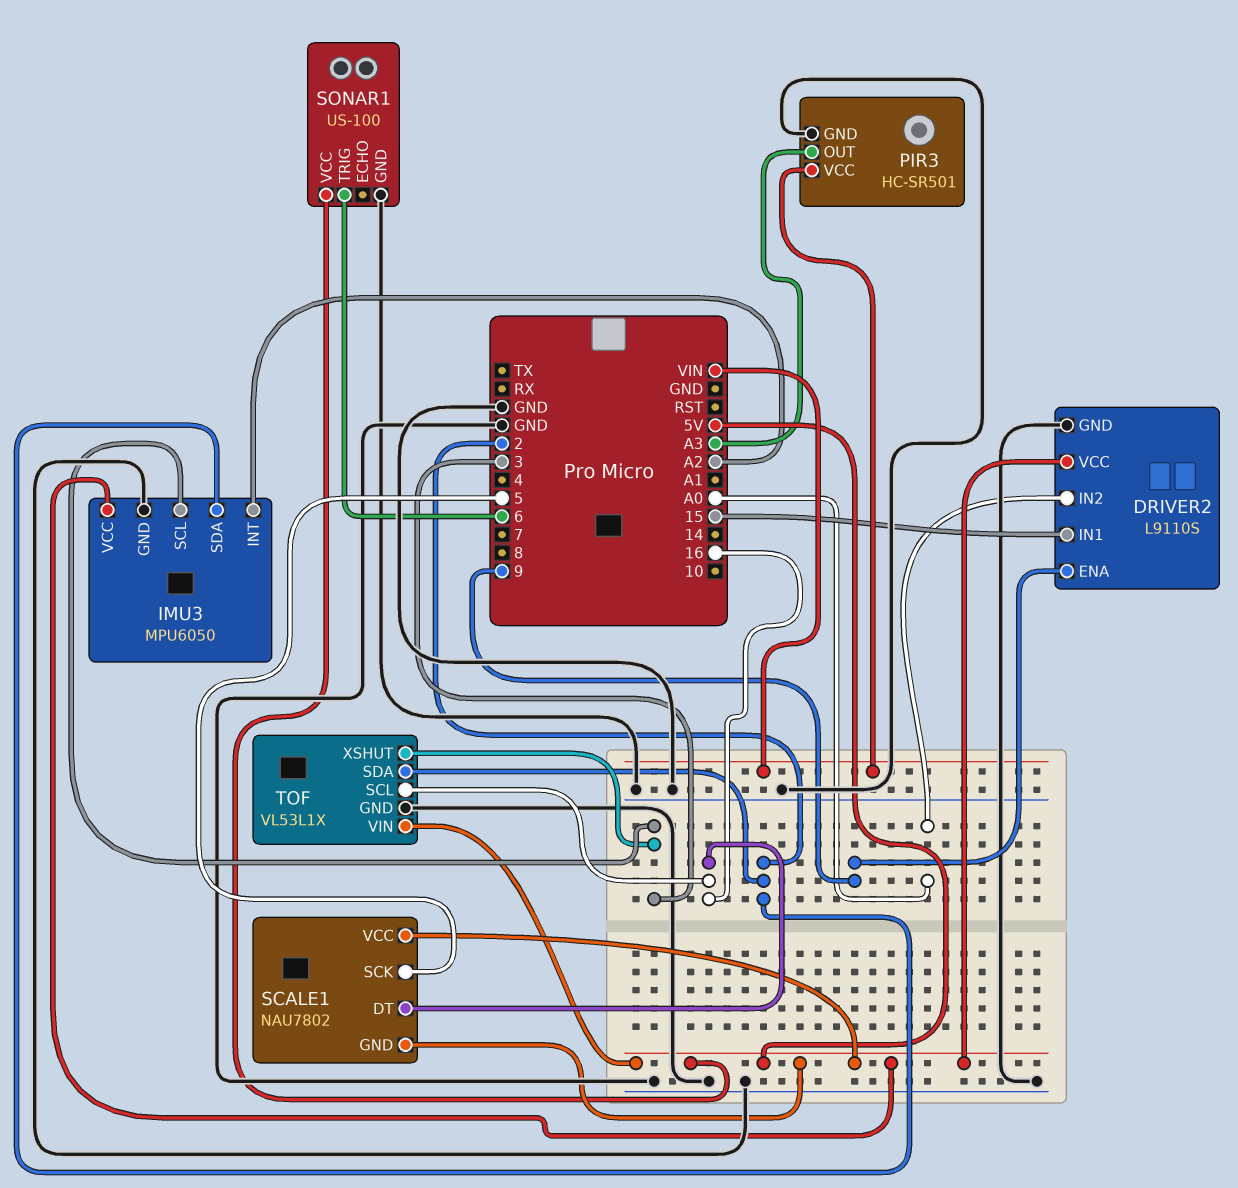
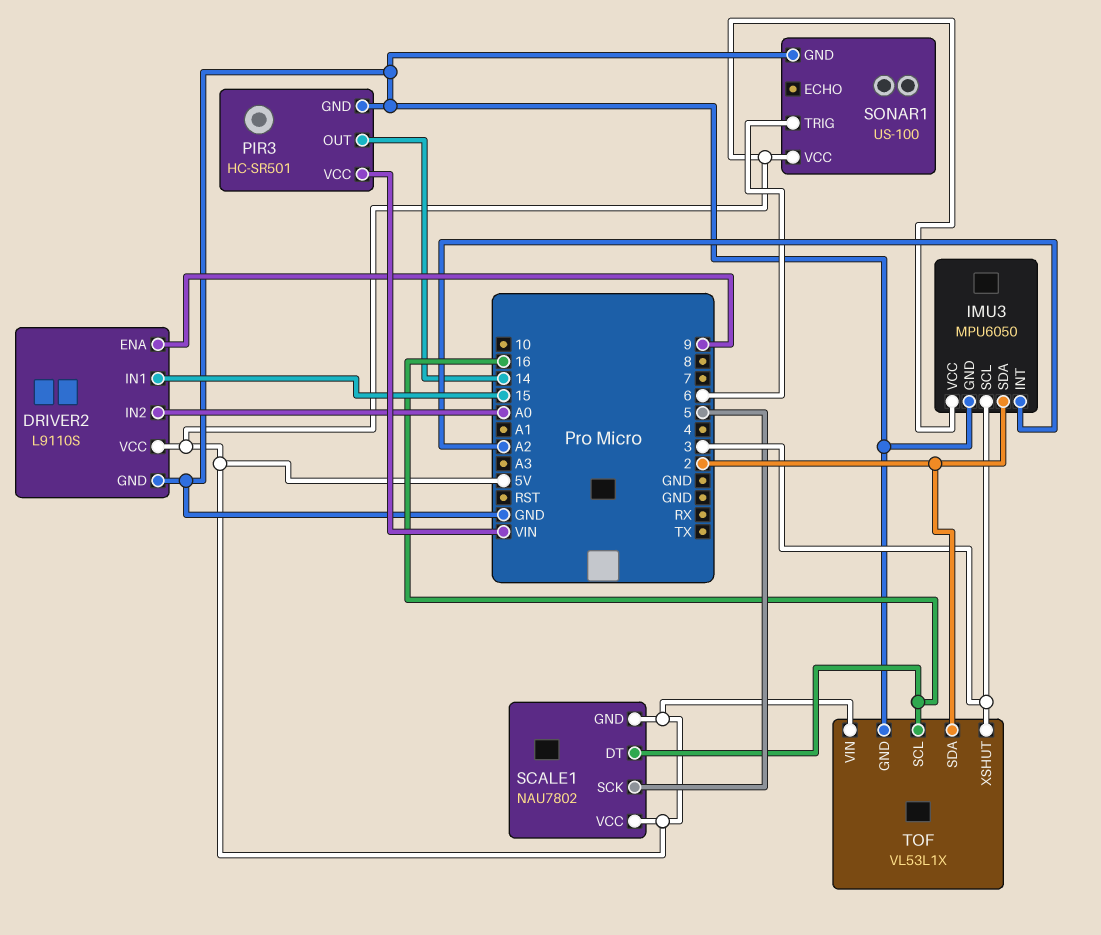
PIR3 pin OUT: A3 -> 14

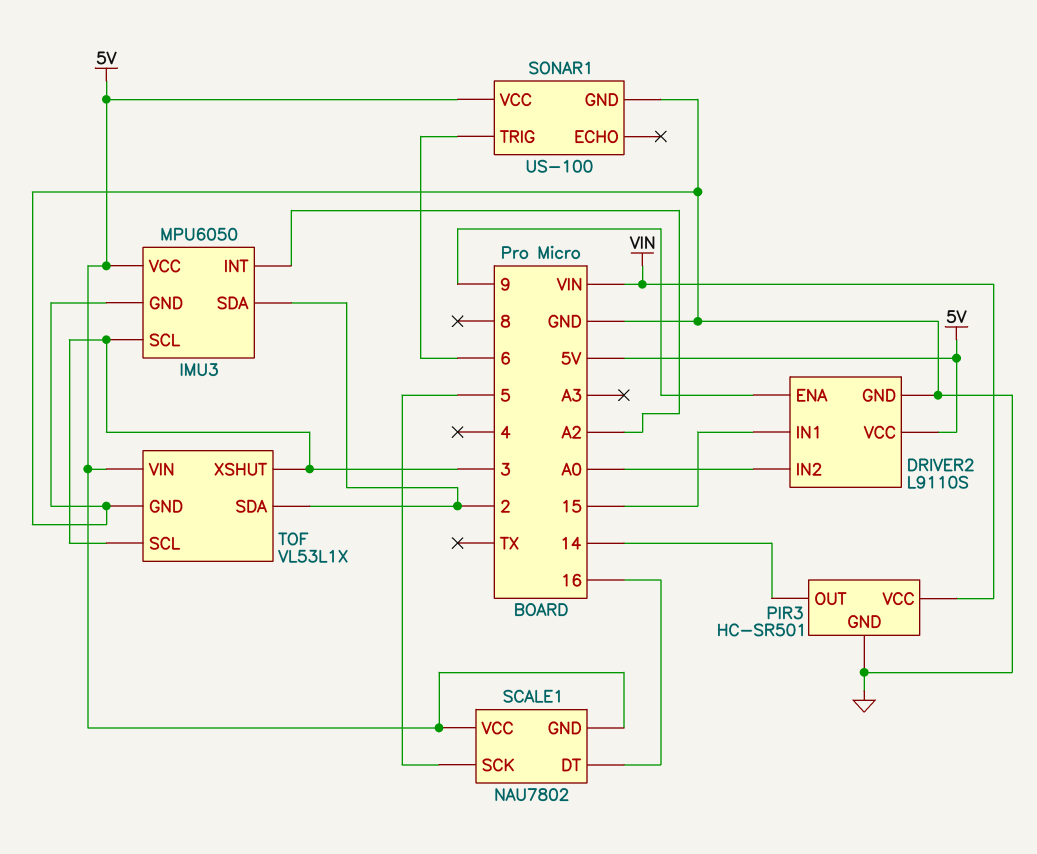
TOF pin SCL: 16 -> 3

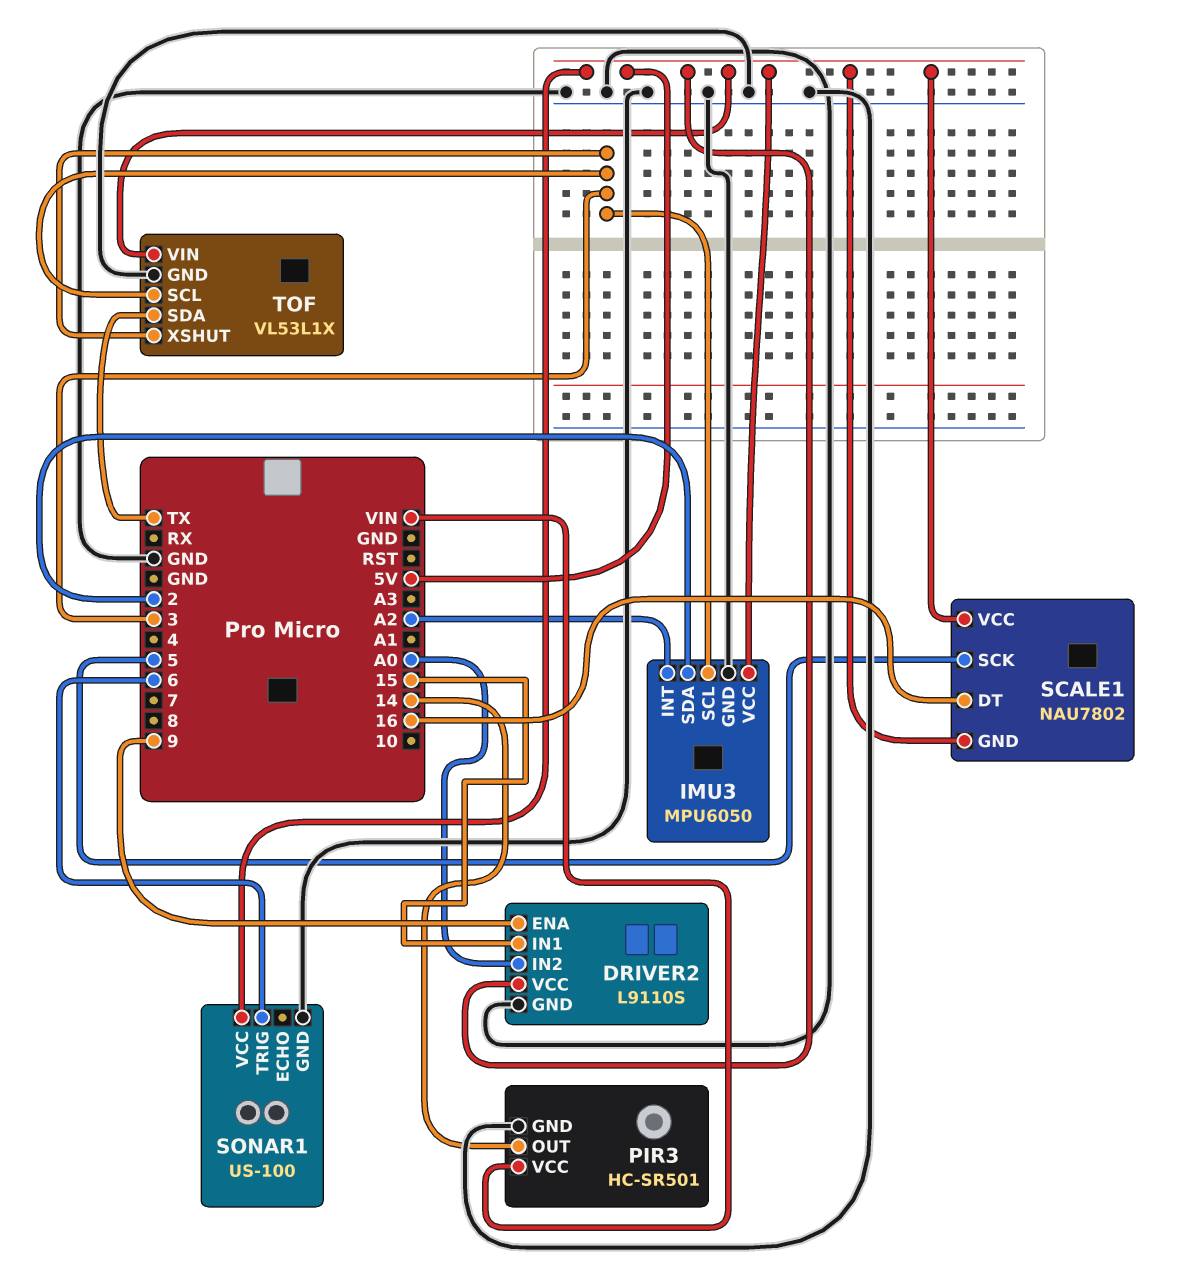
TOF pin SDA: 2 -> TX

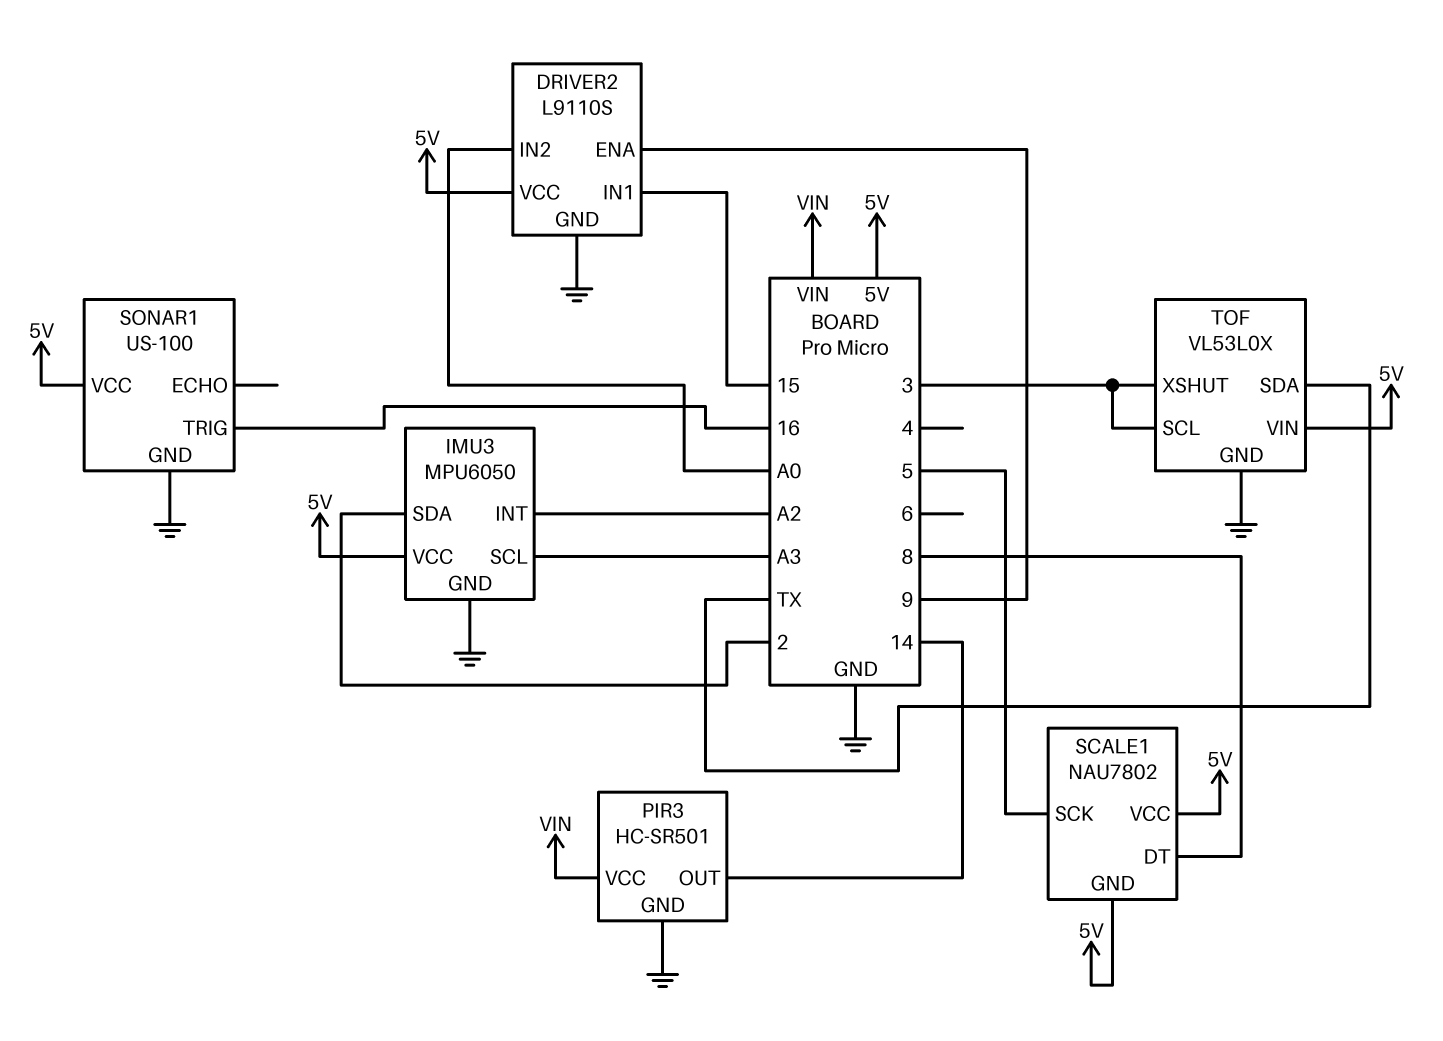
IMU3 pin SCL: 3 -> A3
SCALE1 pin DT: 16 -> 8
SONAR1 pin TRIG: 6 -> 16
TOF: VL53L1X -> VL53L0X

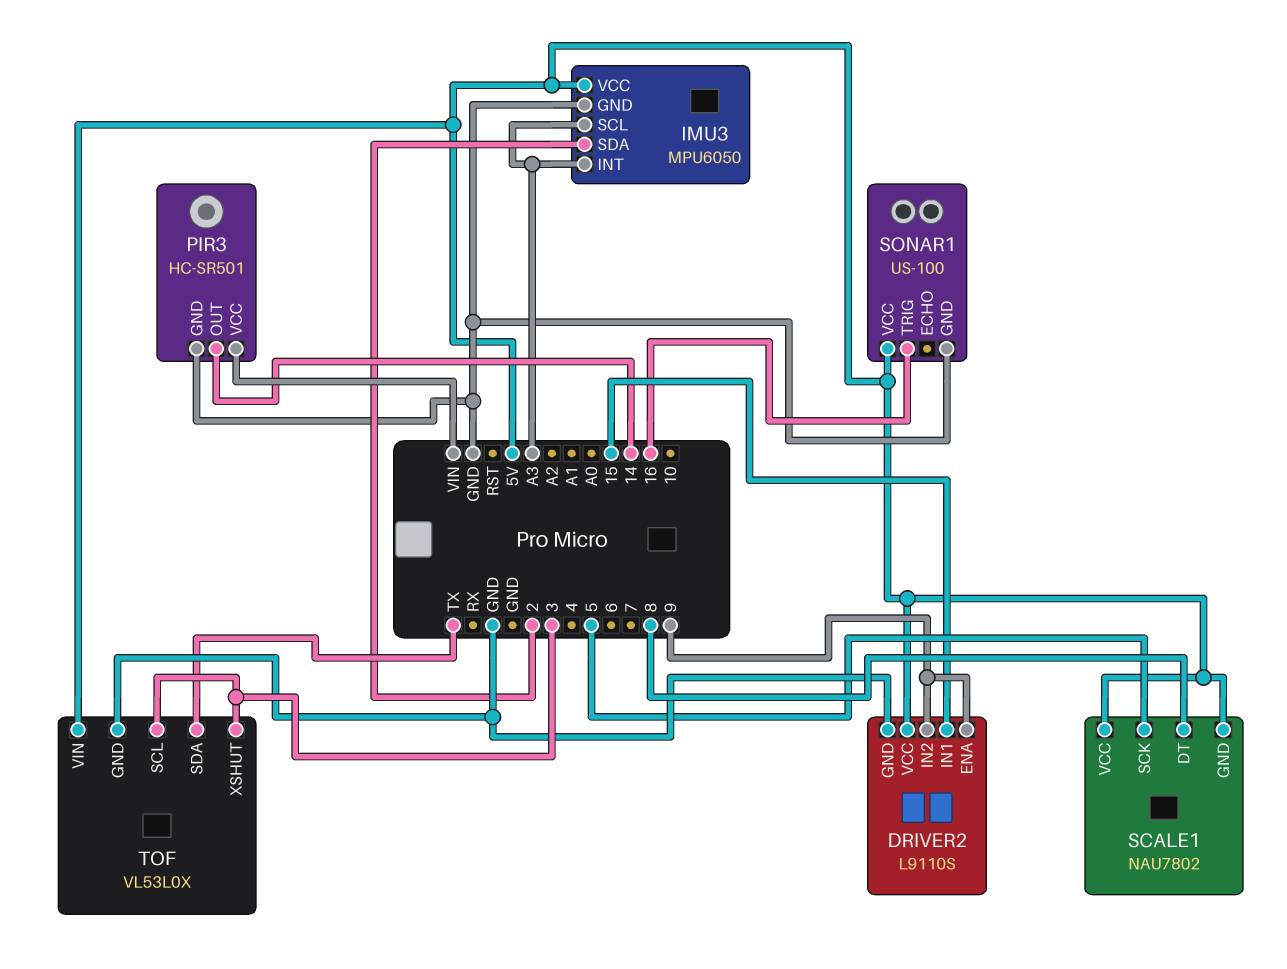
DRIVER2 pin IN2: A0 -> 9
IMU3 pin INT: A2 -> A3

